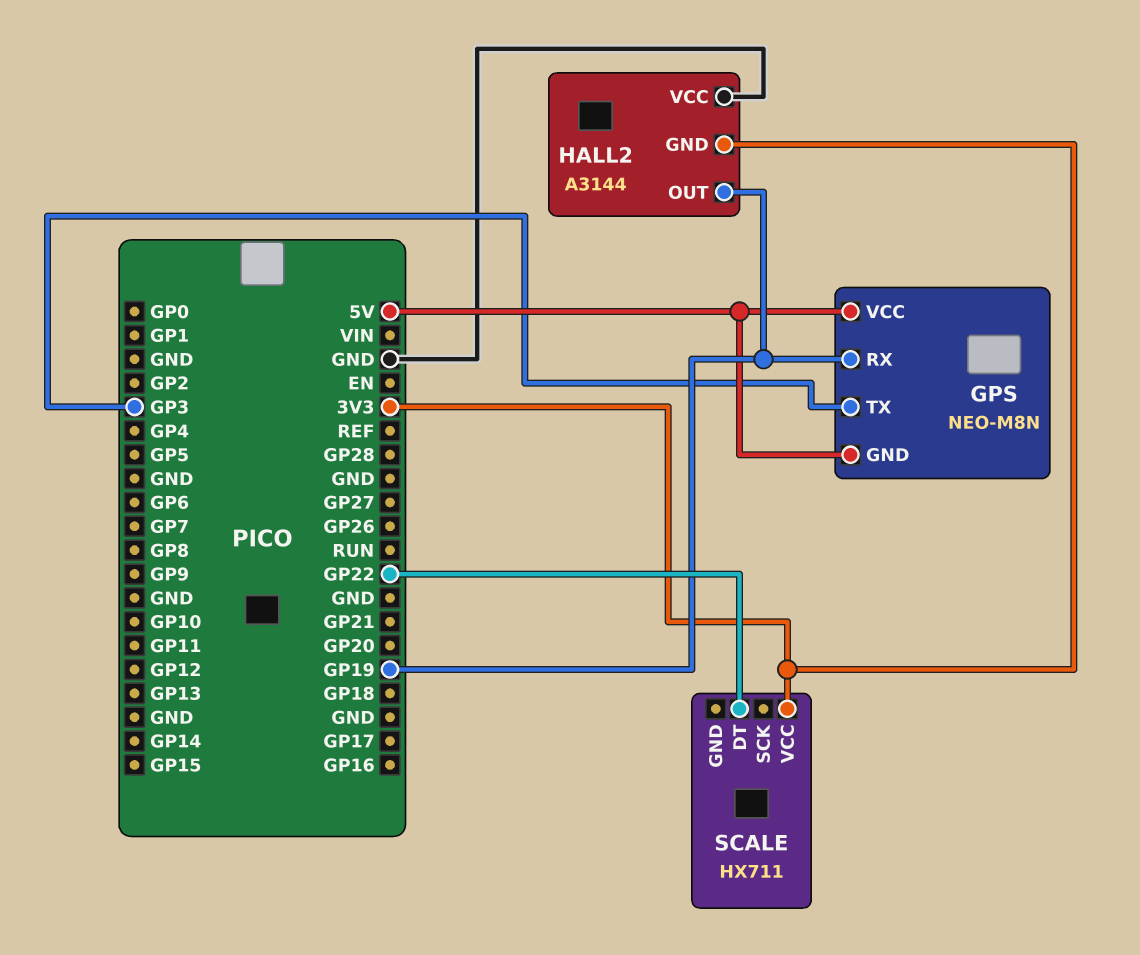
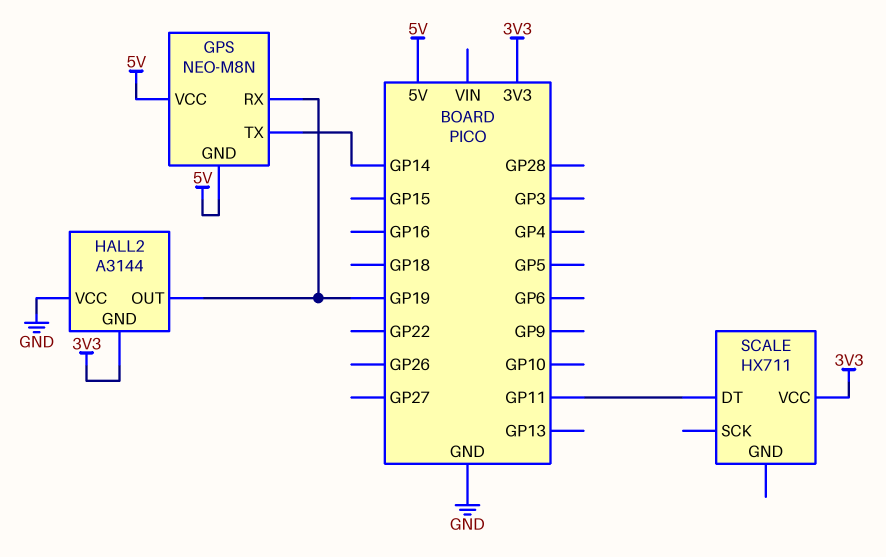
GPS pin TX: GP3 -> GP14
SCALE pin DT: GP22 -> GP11

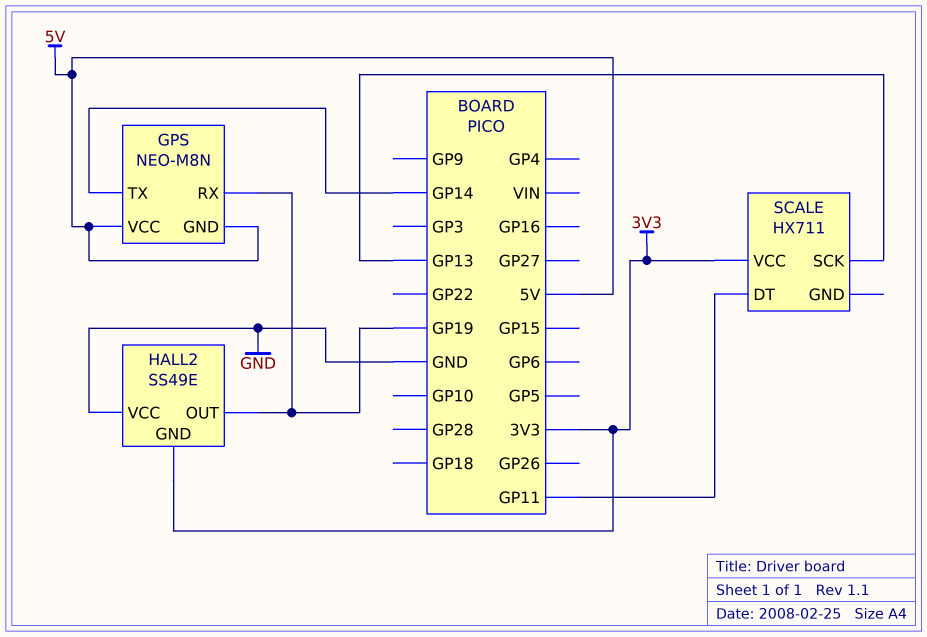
HALL2: A3144 -> SS49E
SCALE pin SCK: none -> GP13

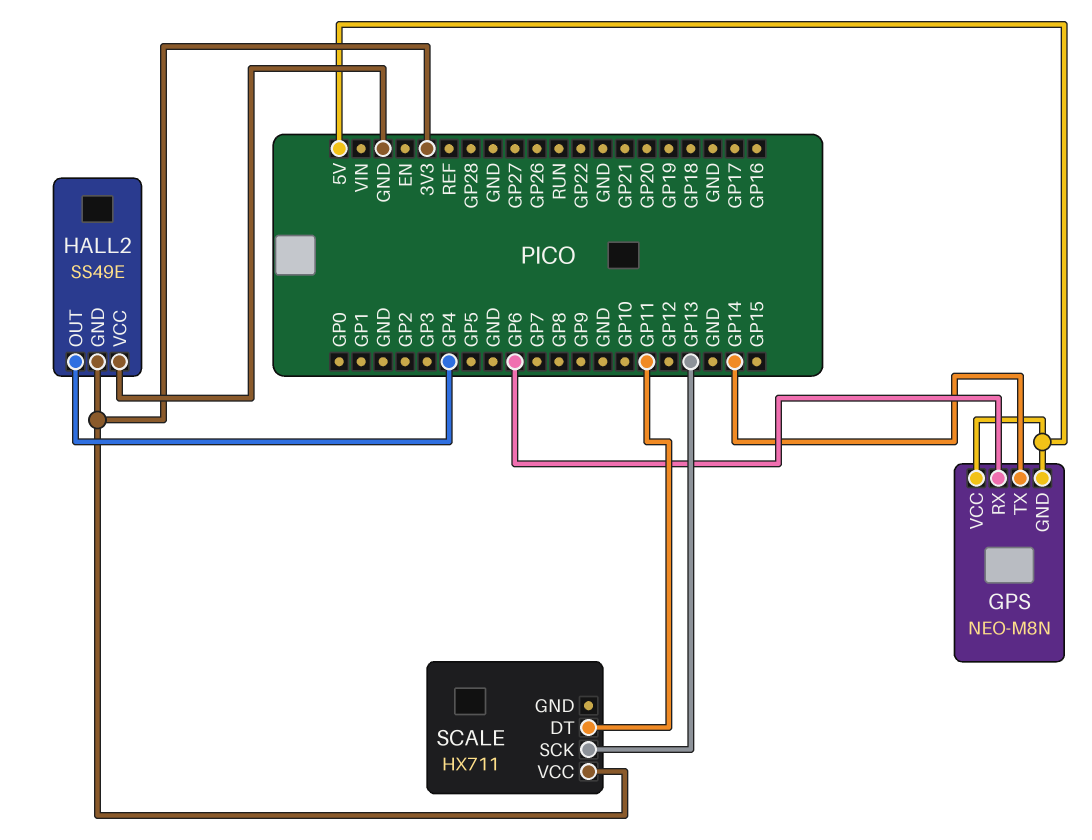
GPS pin RX: GP19 -> GP6
HALL2 pin OUT: GP19 -> GP4

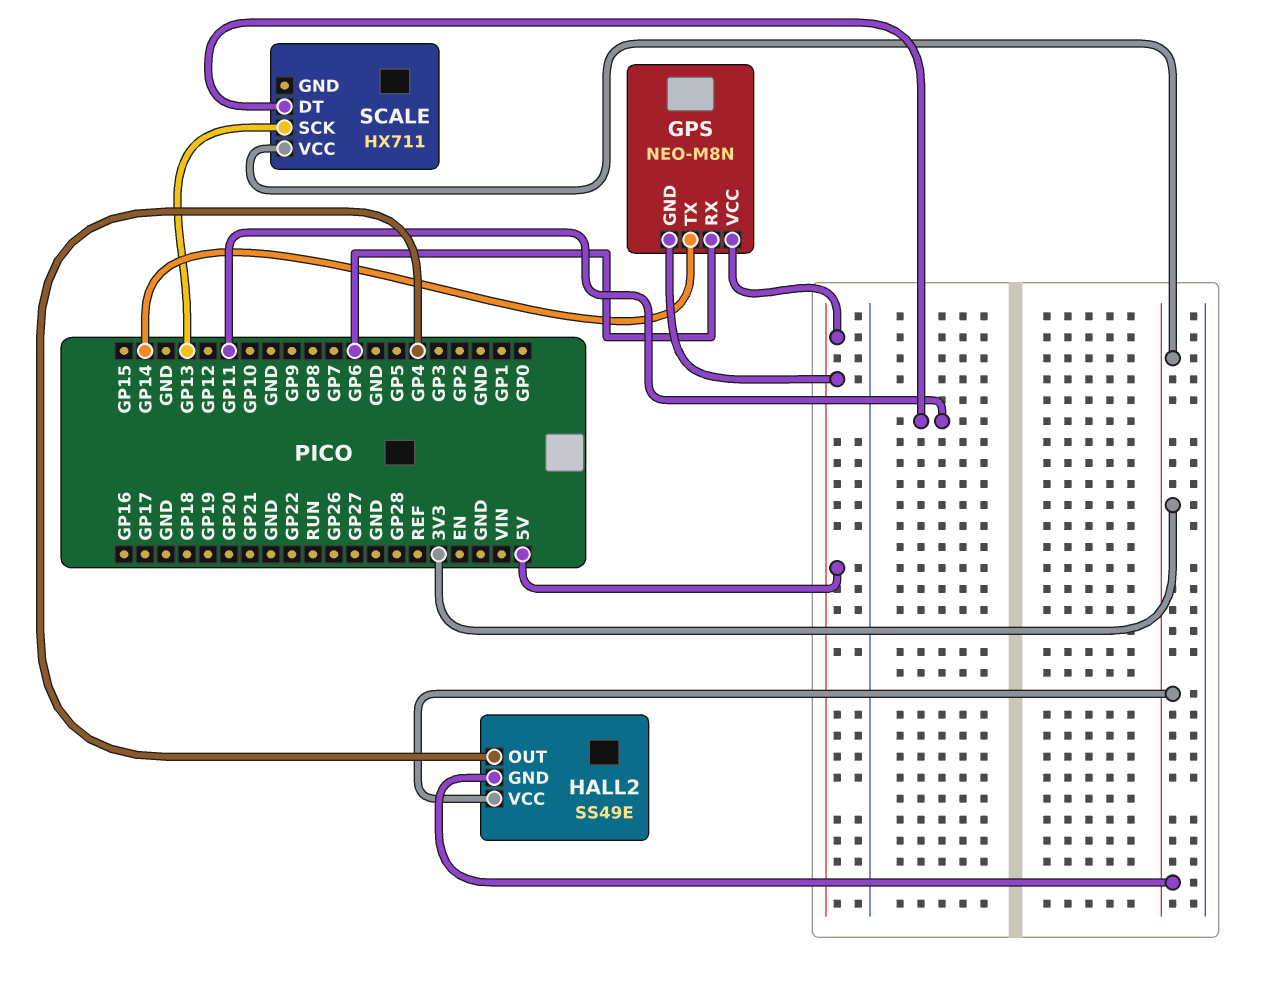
HALL2 pin VCC: GND -> 3V3

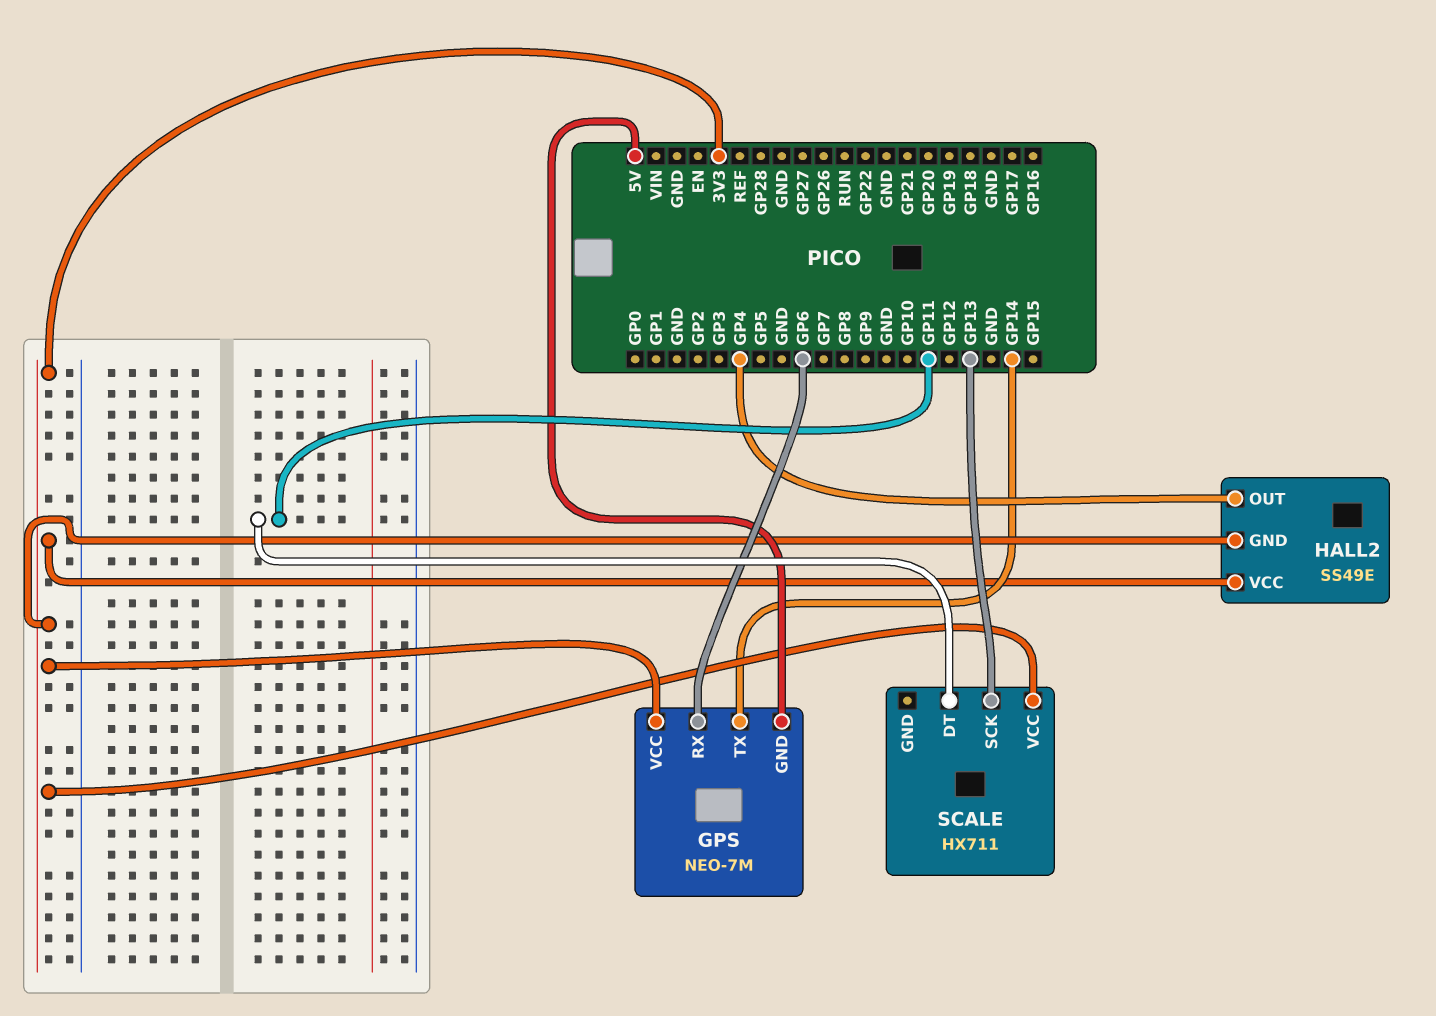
GPS: NEO-M8N -> NEO-7M
GPS pin VCC: 5V -> 3V3

